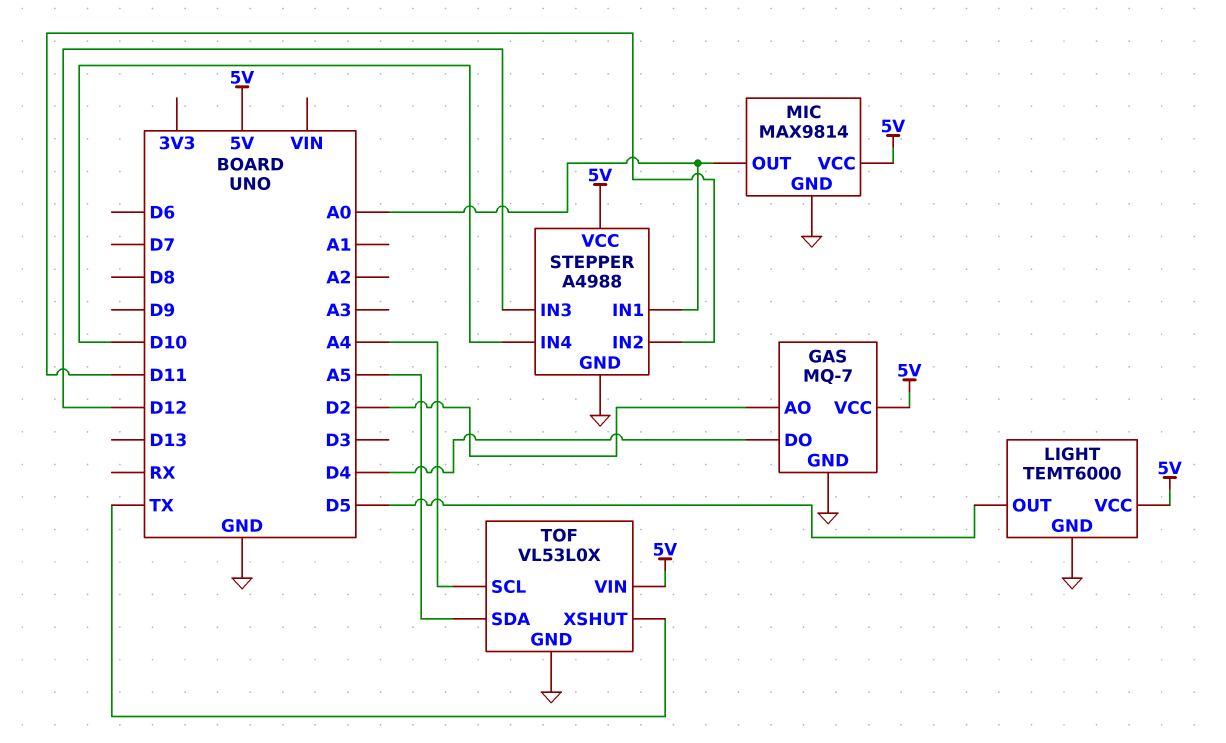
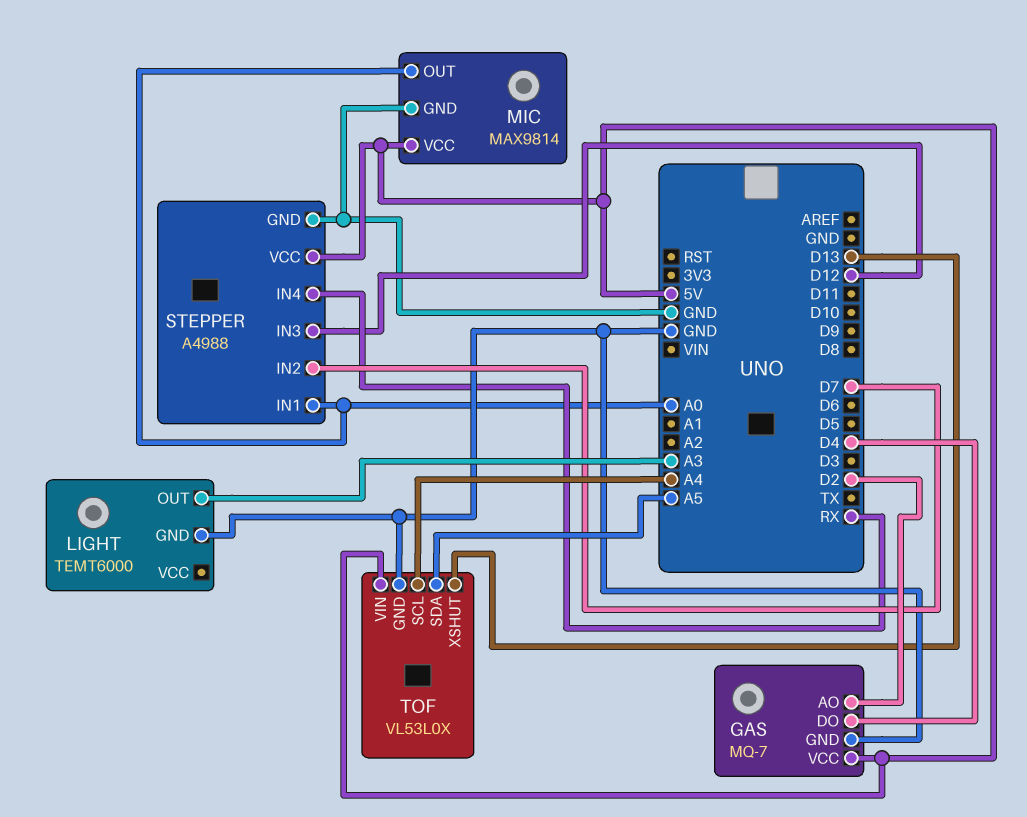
LIGHT pin OUT: D5 -> A3
LIGHT pin VCC: 5V -> none
STEPPER pin IN2: D11 -> D7
STEPPER pin IN4: D10 -> RX
TOF pin XSHUT: TX -> D13

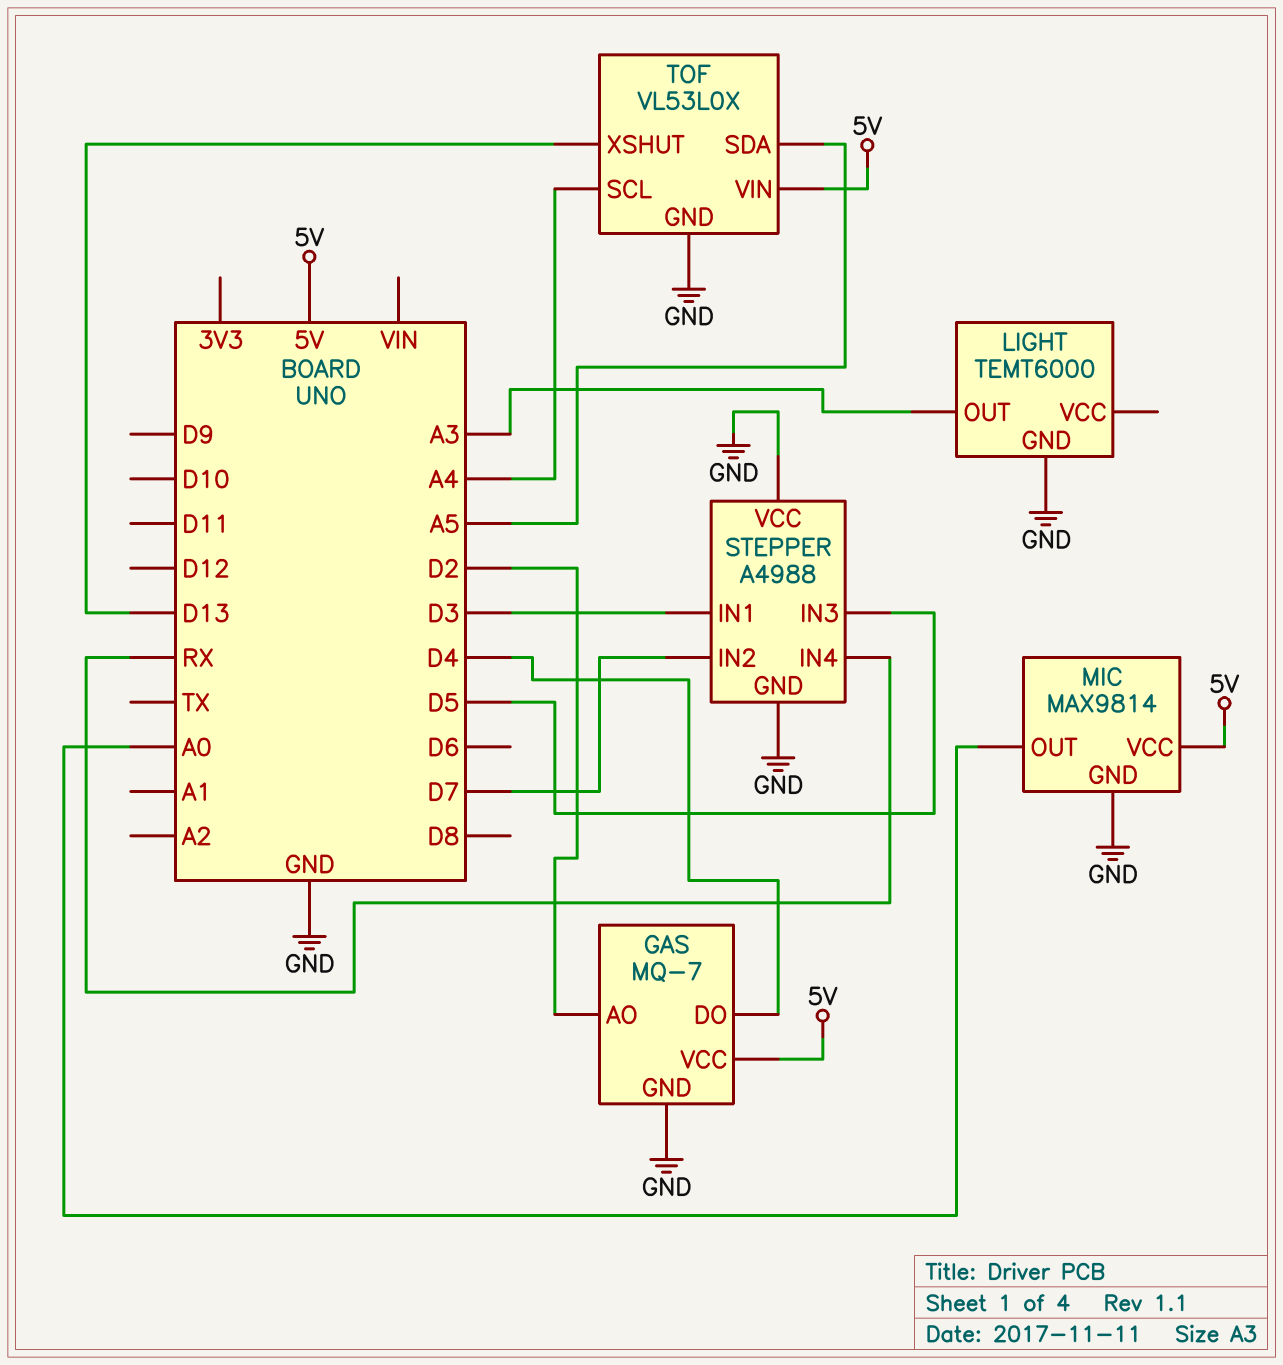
STEPPER pin IN1: A0 -> D3
STEPPER pin IN3: D12 -> D5
STEPPER pin VCC: 5V -> GND

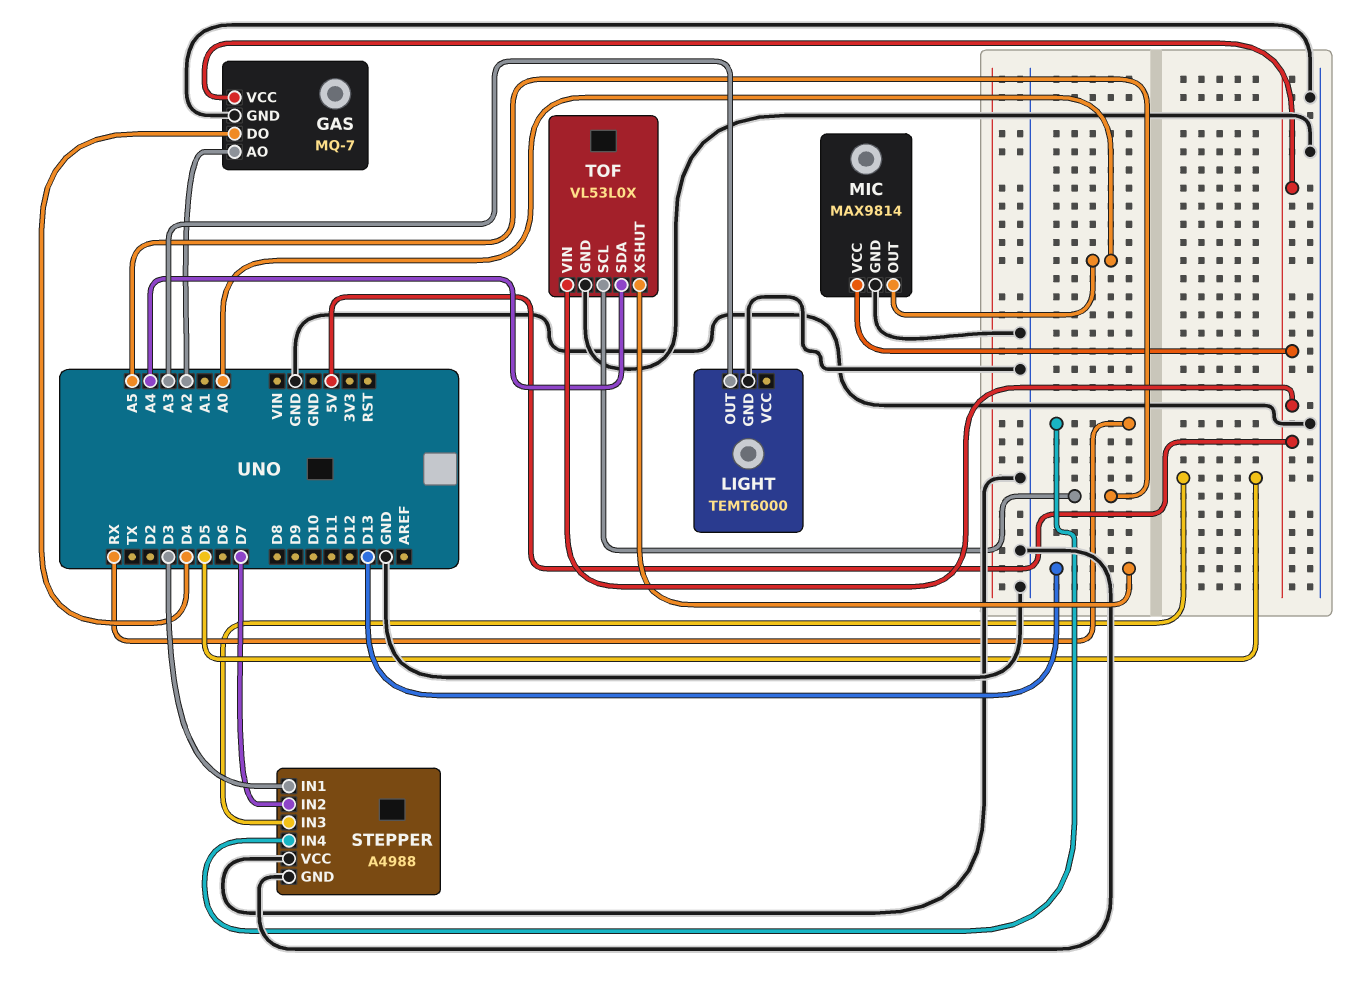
GAS pin AO: D2 -> A2
TOF pin SCL: A4 -> A5
TOF pin SDA: A5 -> A4

